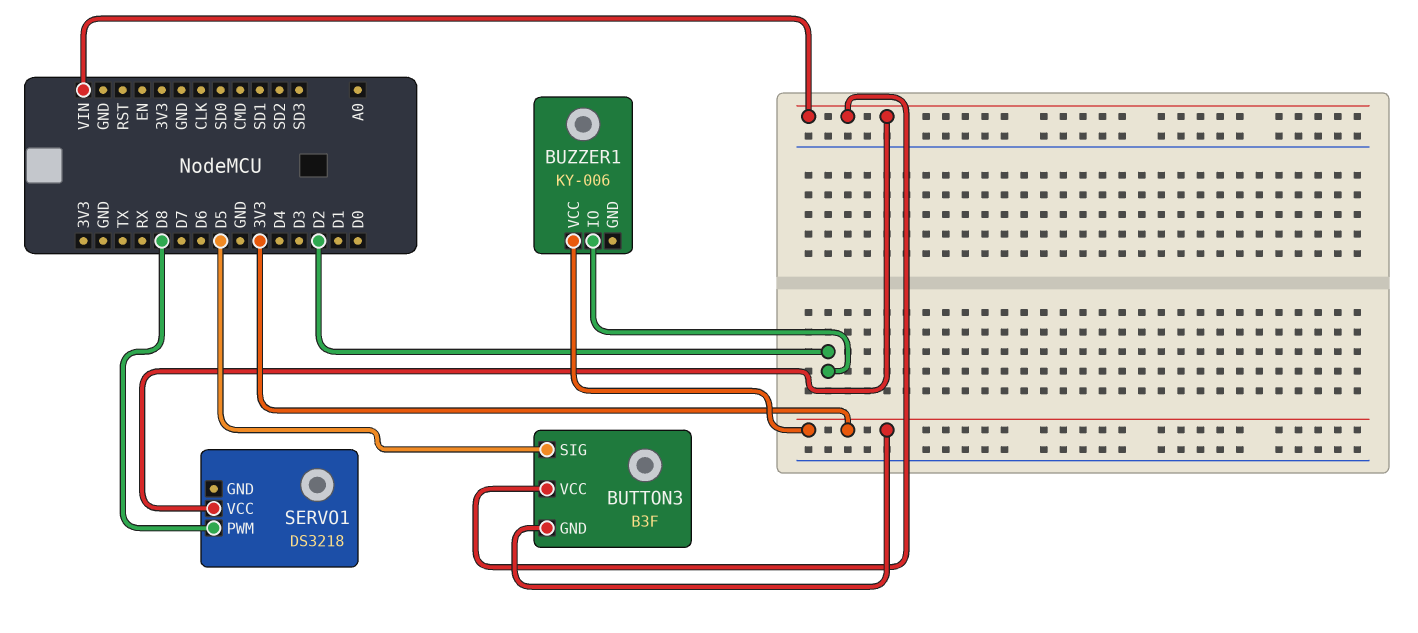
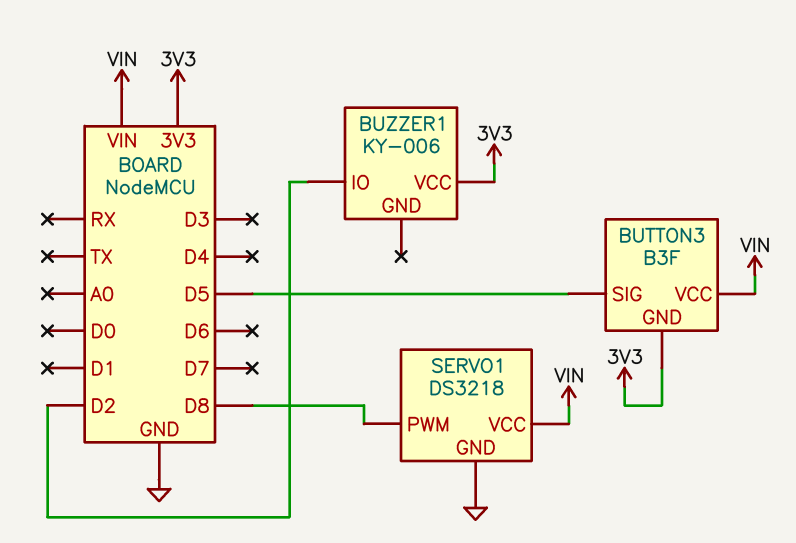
SERVO1 pin GND: none -> GND

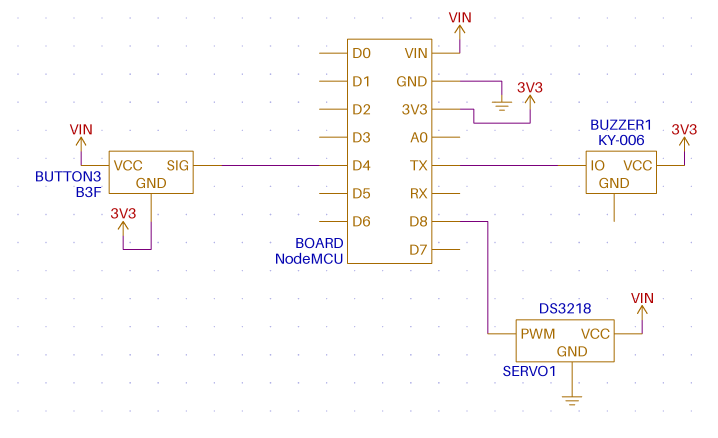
BUTTON3 pin SIG: D5 -> D4
BUZZER1 pin IO: D2 -> TX

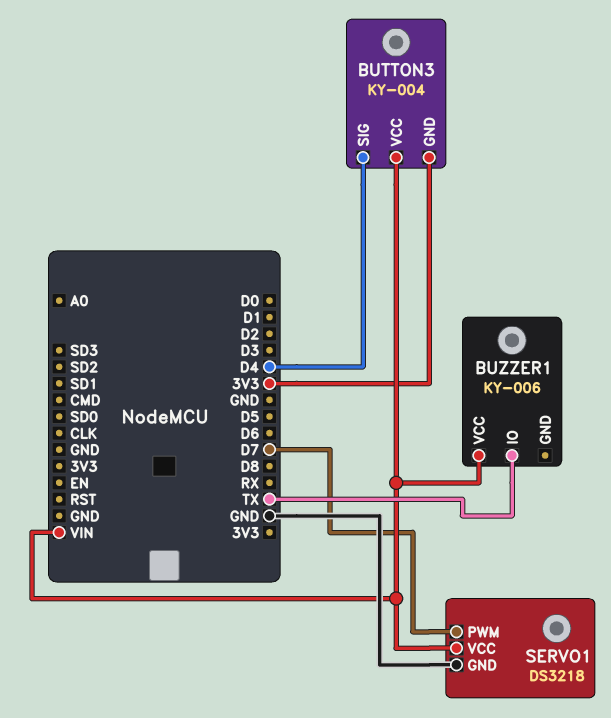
BUTTON3: B3F -> KY-004
BUZZER1 pin VCC: 3V3 -> VIN
SERVO1 pin PWM: D8 -> D7

